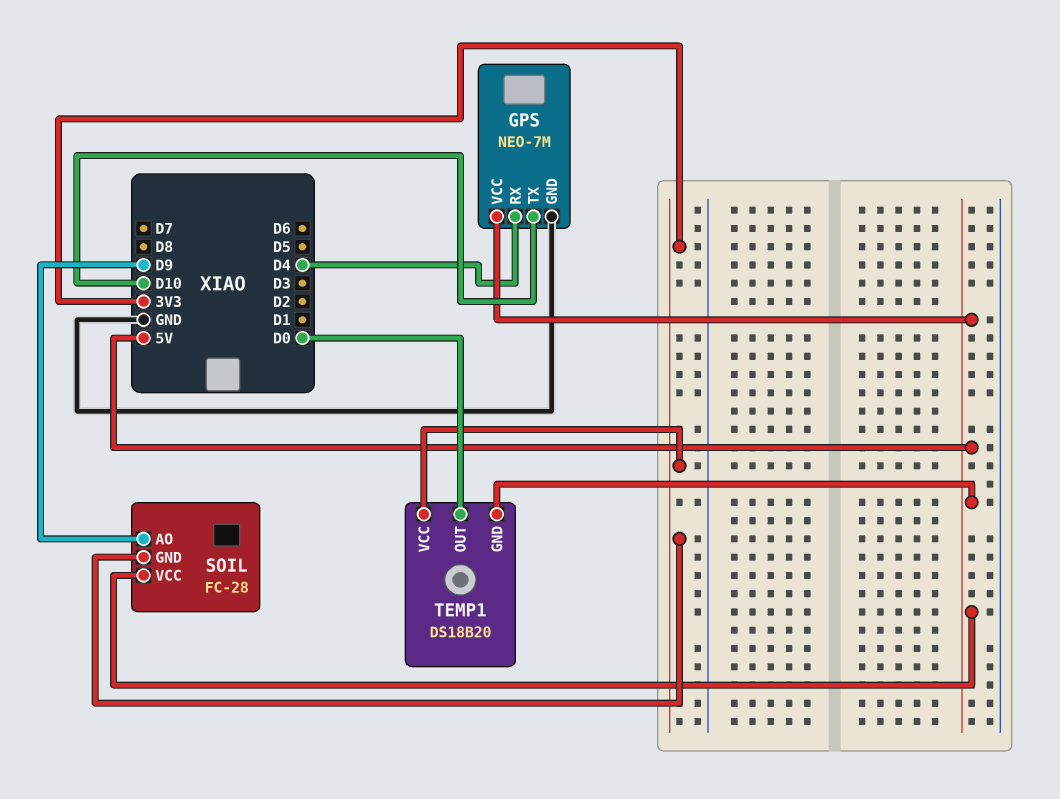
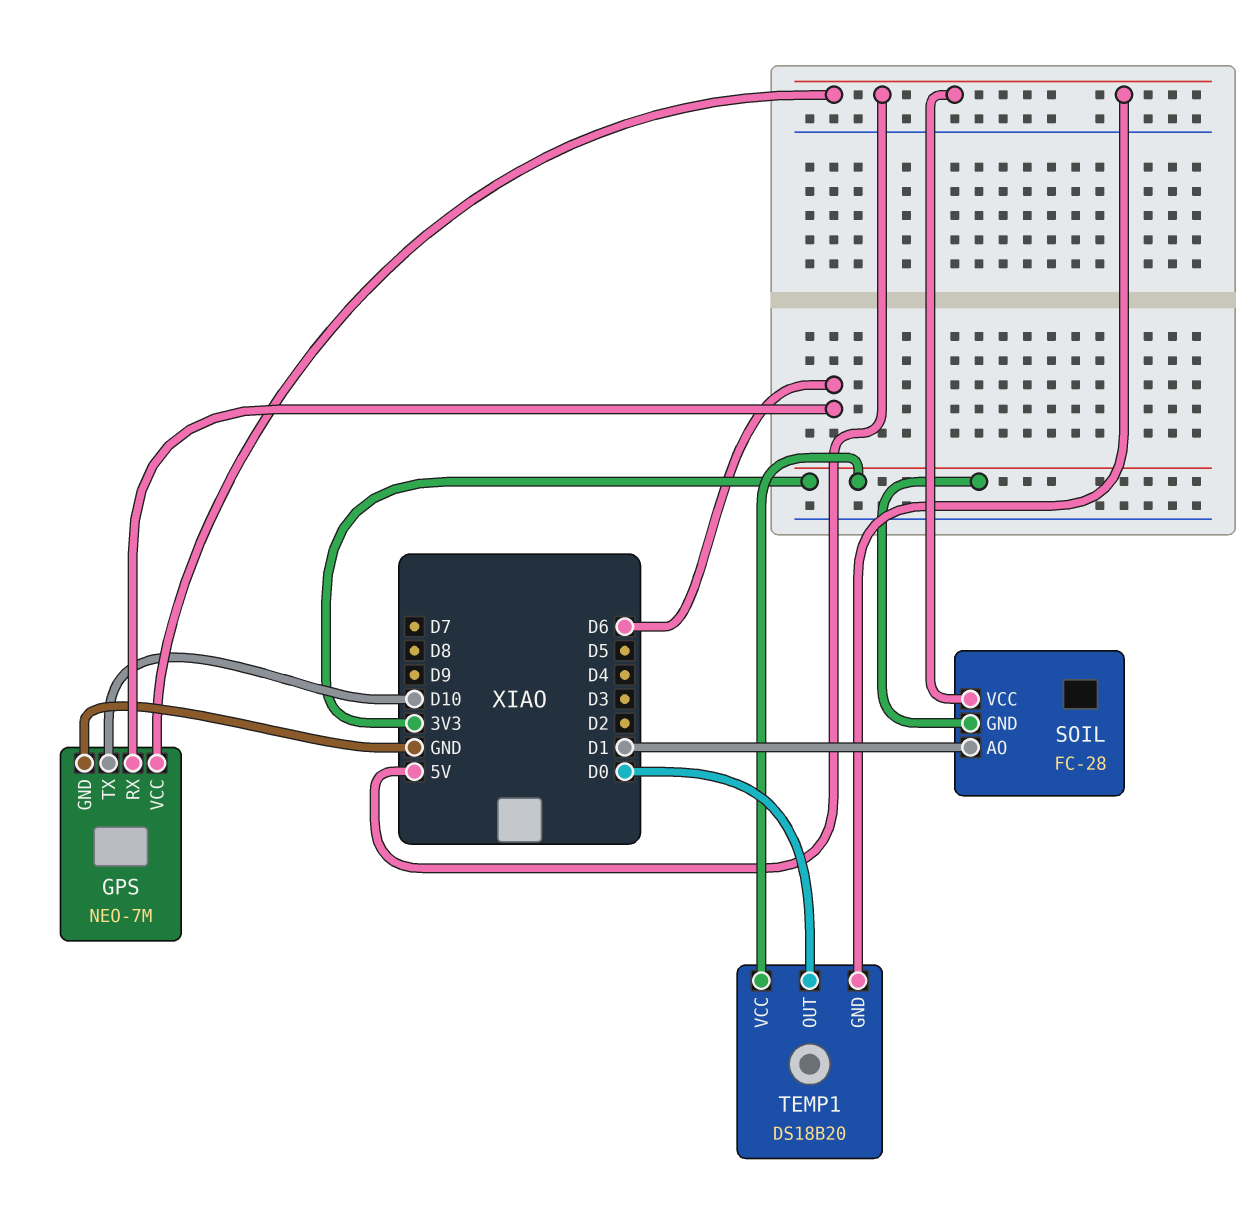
GPS pin RX: D4 -> D6
SOIL pin AO: D9 -> D1

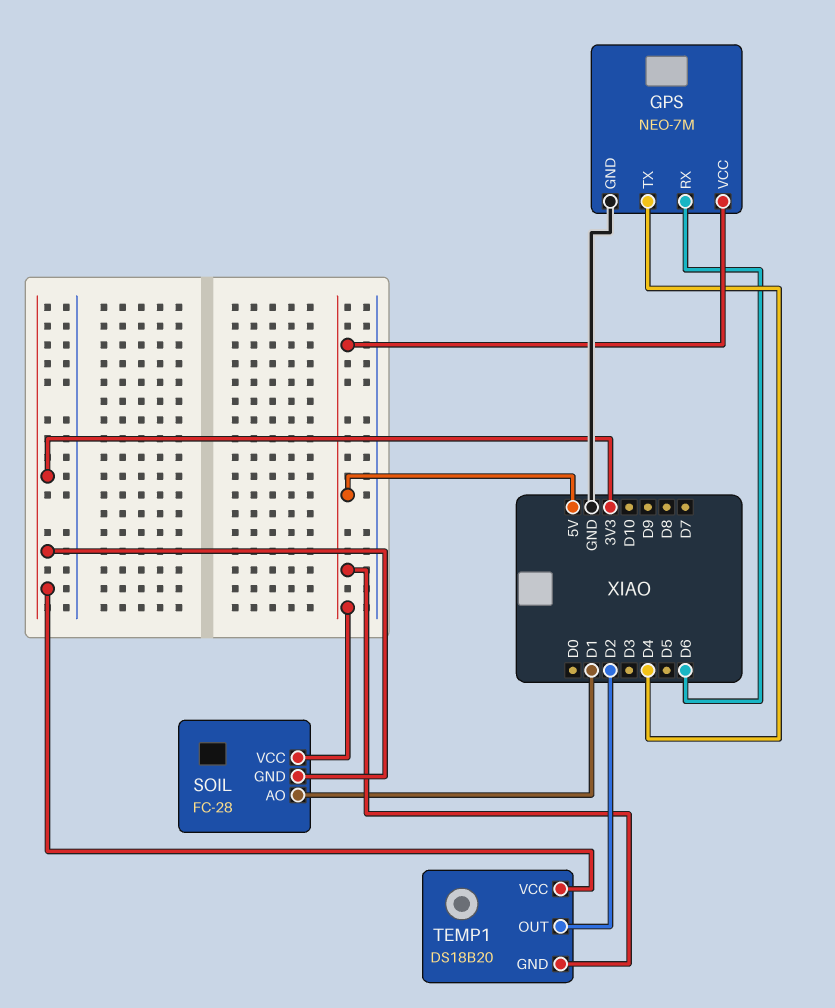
GPS pin TX: D10 -> D4
TEMP1 pin OUT: D0 -> D2

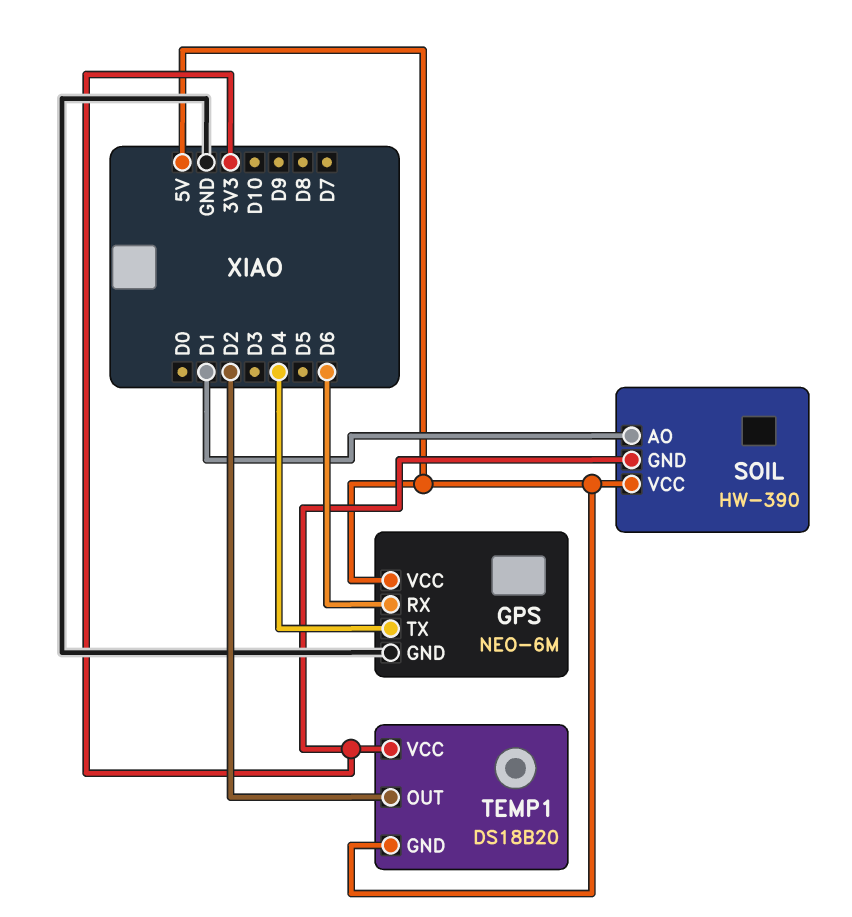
GPS: NEO-7M -> NEO-6M
SOIL: FC-28 -> HW-390

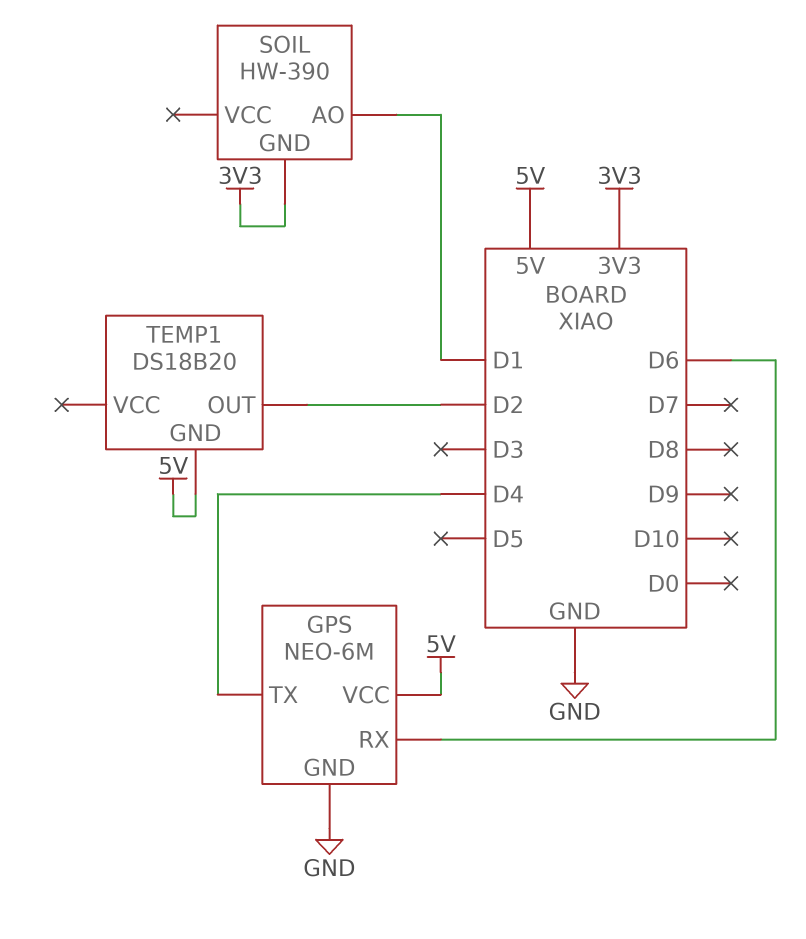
SOIL pin VCC: 5V -> none
TEMP1 pin VCC: 3V3 -> none

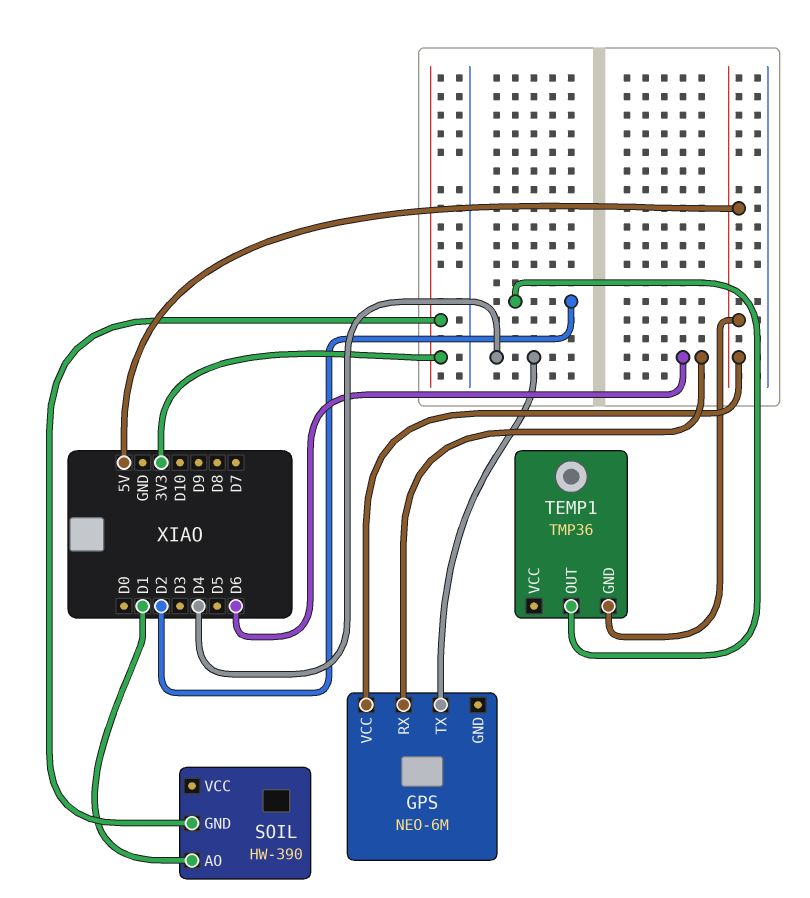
GPS pin GND: GND -> none
TEMP1: DS18B20 -> TMP36

